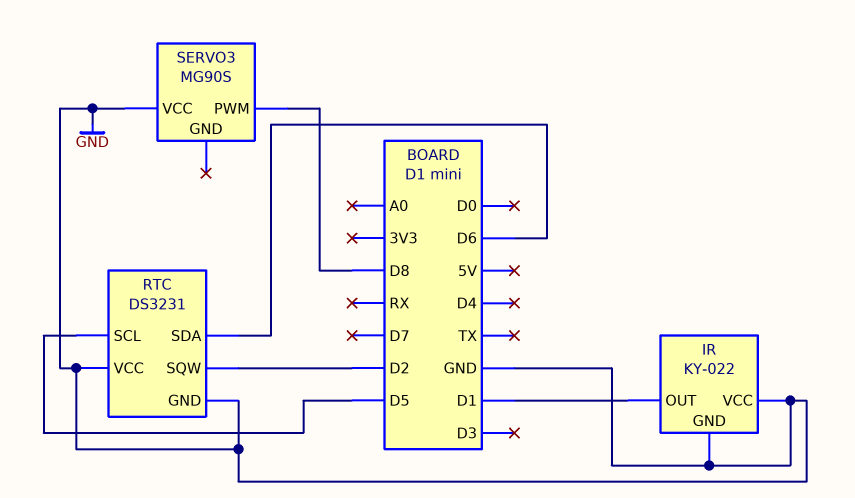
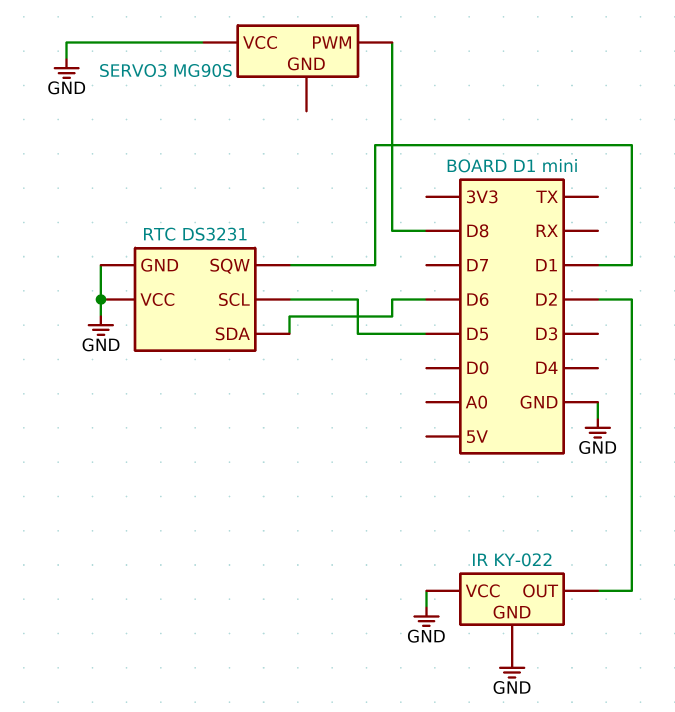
IR pin OUT: D1 -> D2
RTC pin SQW: D2 -> D1

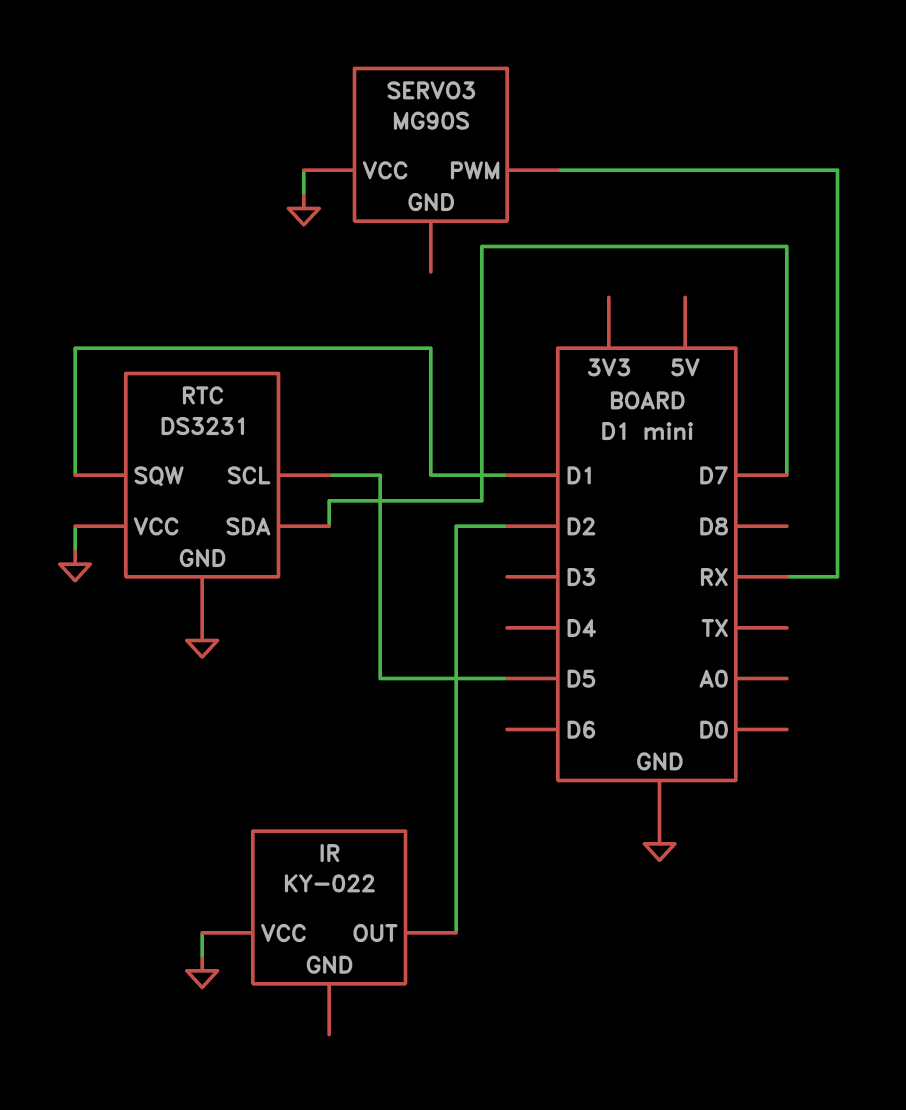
IR pin GND: GND -> none
RTC pin SDA: D6 -> D7
SERVO3 pin PWM: D8 -> RX

